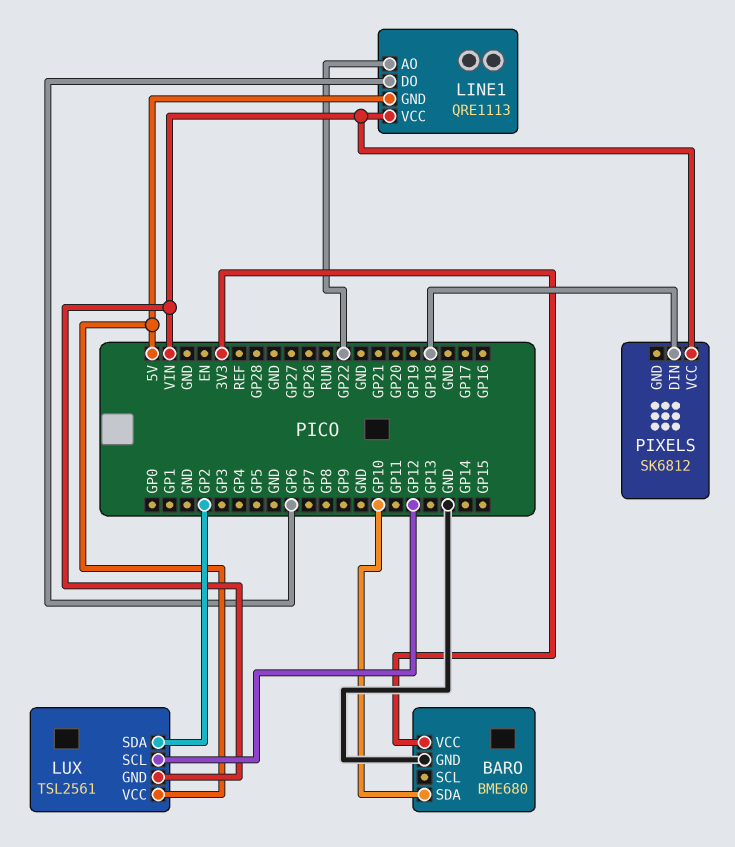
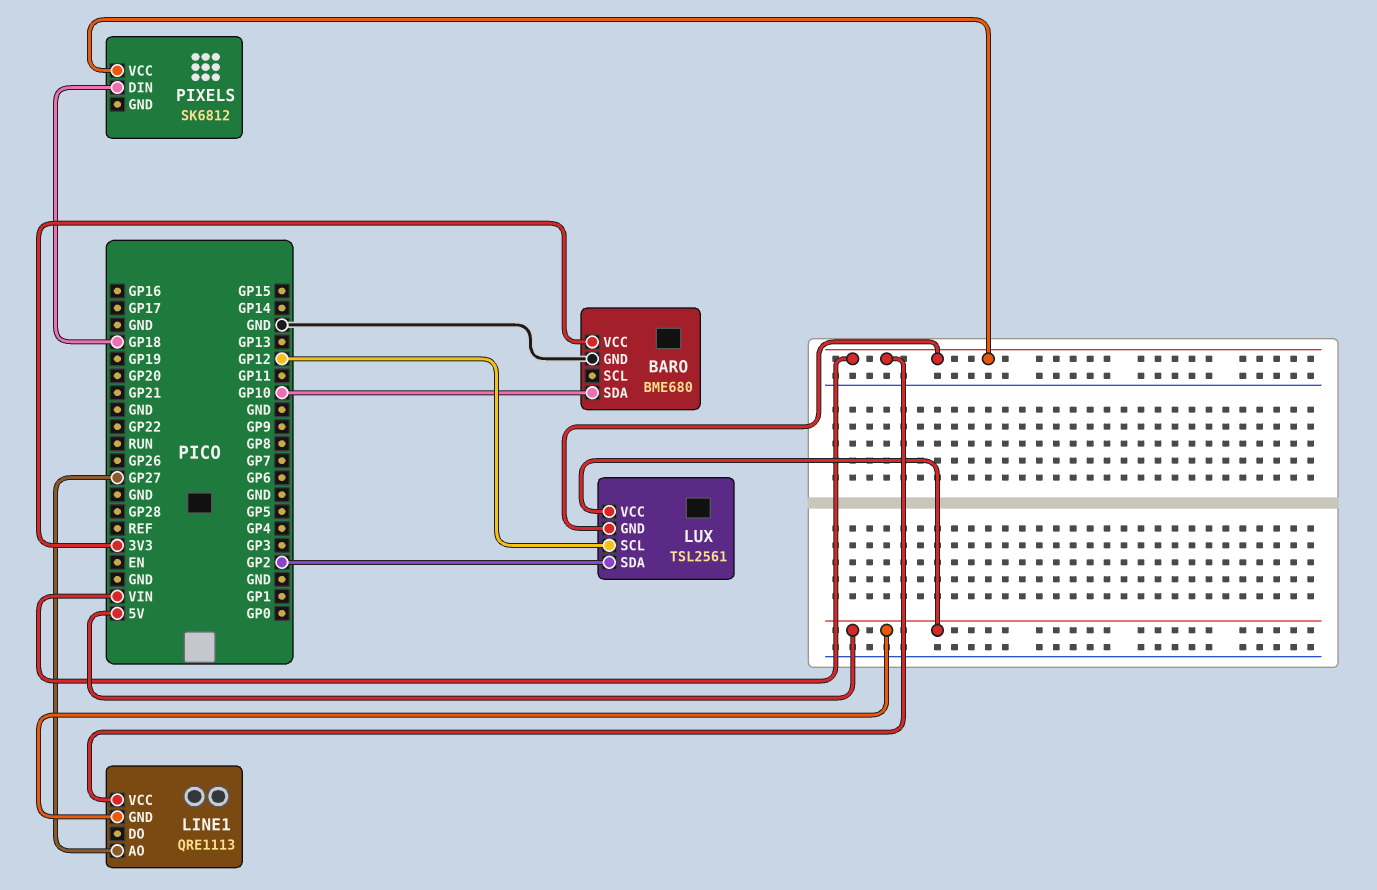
LINE1 pin AO: GP22 -> GP27
LINE1 pin DO: GP6 -> none

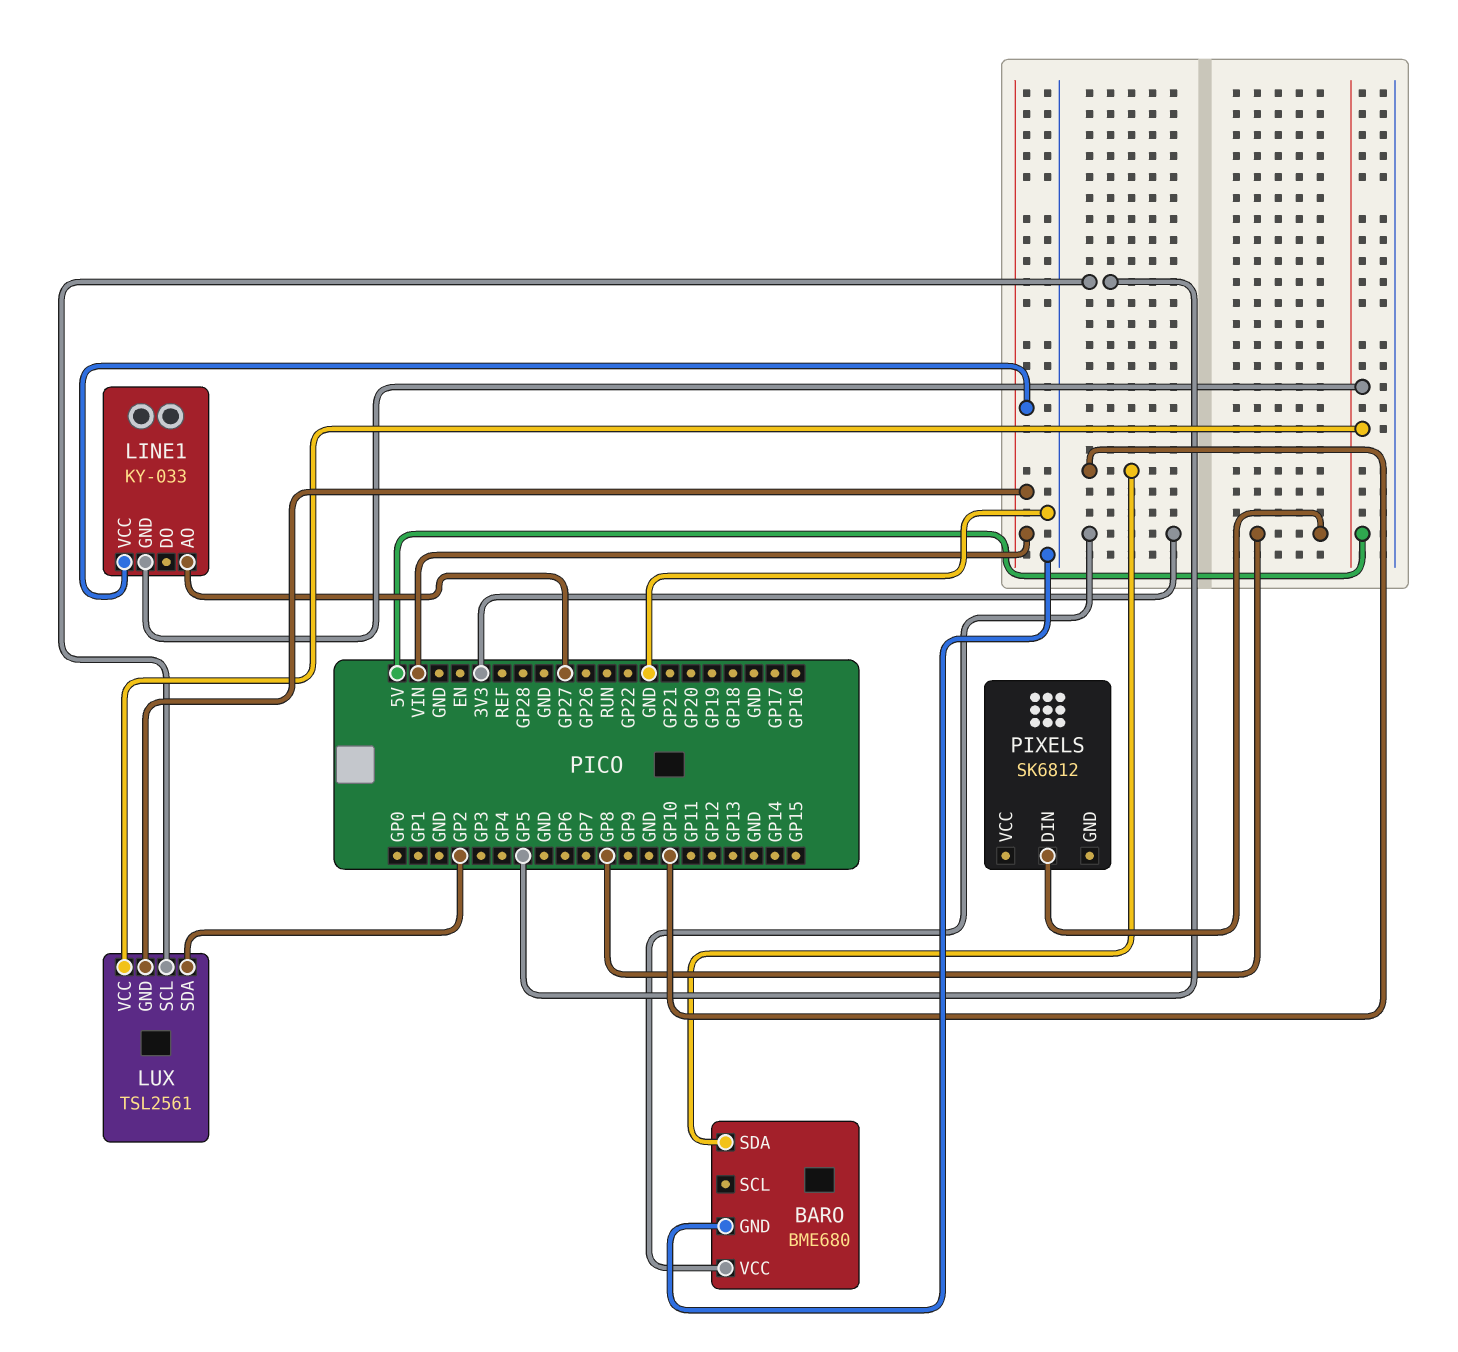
LINE1: QRE1113 -> KY-033
LUX pin SCL: GP12 -> GP5
PIXELS pin DIN: GP18 -> GP8
PIXELS pin VCC: VIN -> none

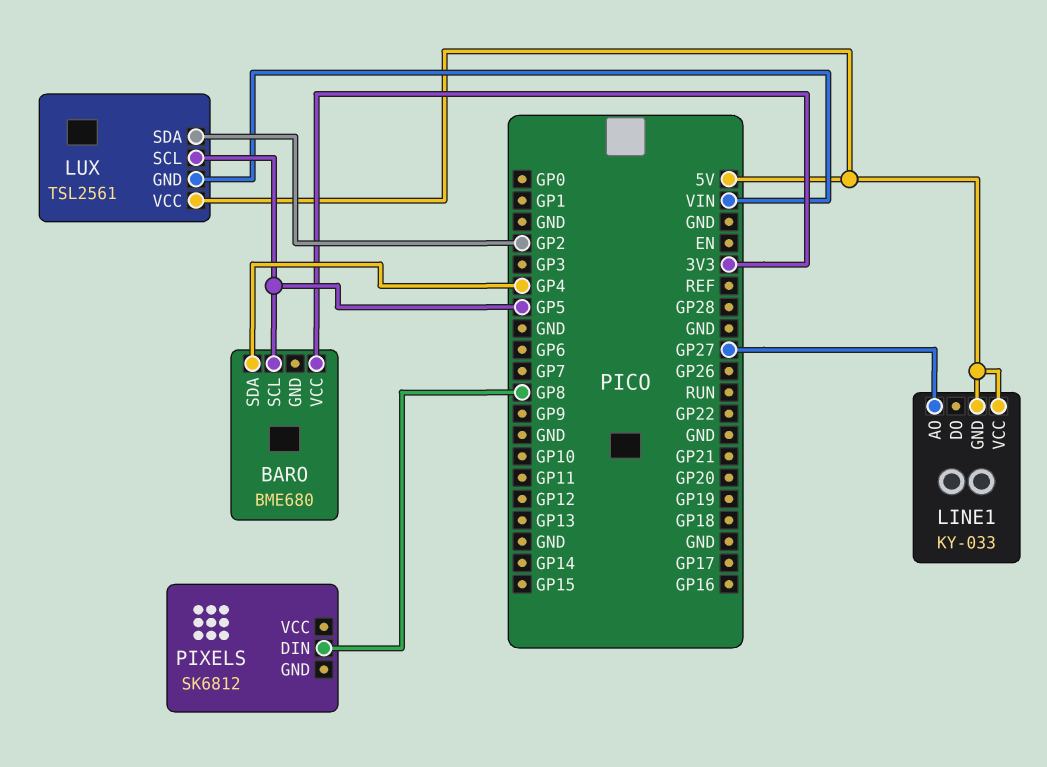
BARO pin GND: GND -> none
BARO pin SCL: none -> GP5
BARO pin SDA: GP10 -> GP4
LINE1 pin VCC: VIN -> 5V

